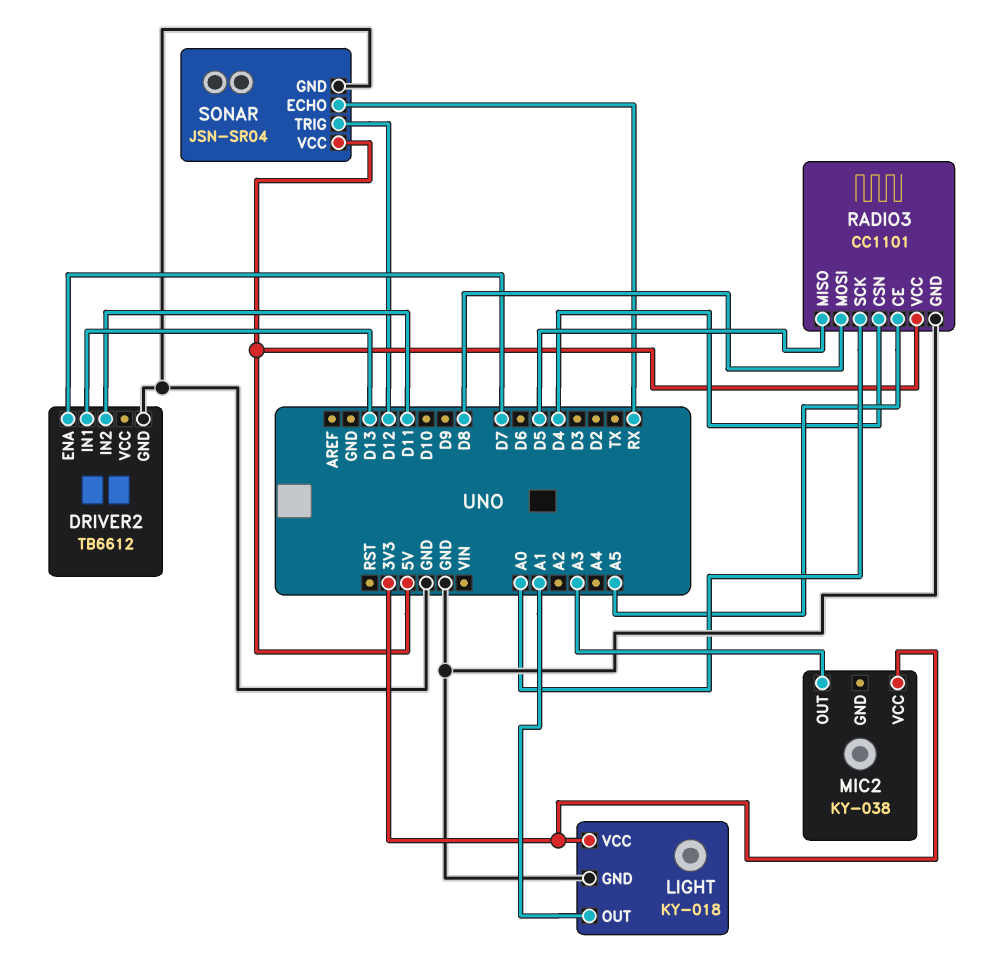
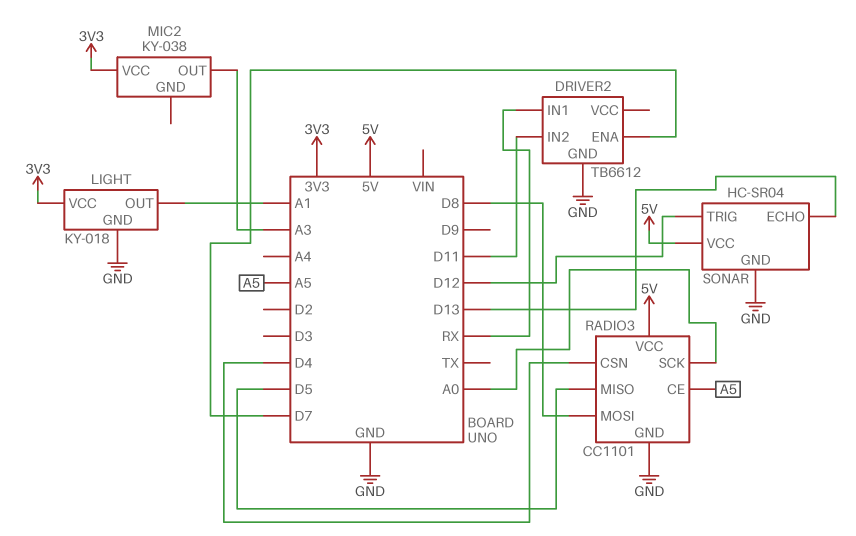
DRIVER2 pin IN1: D13 -> RX
SONAR: JSN-SR04 -> HC-SR04
SONAR pin ECHO: RX -> D13

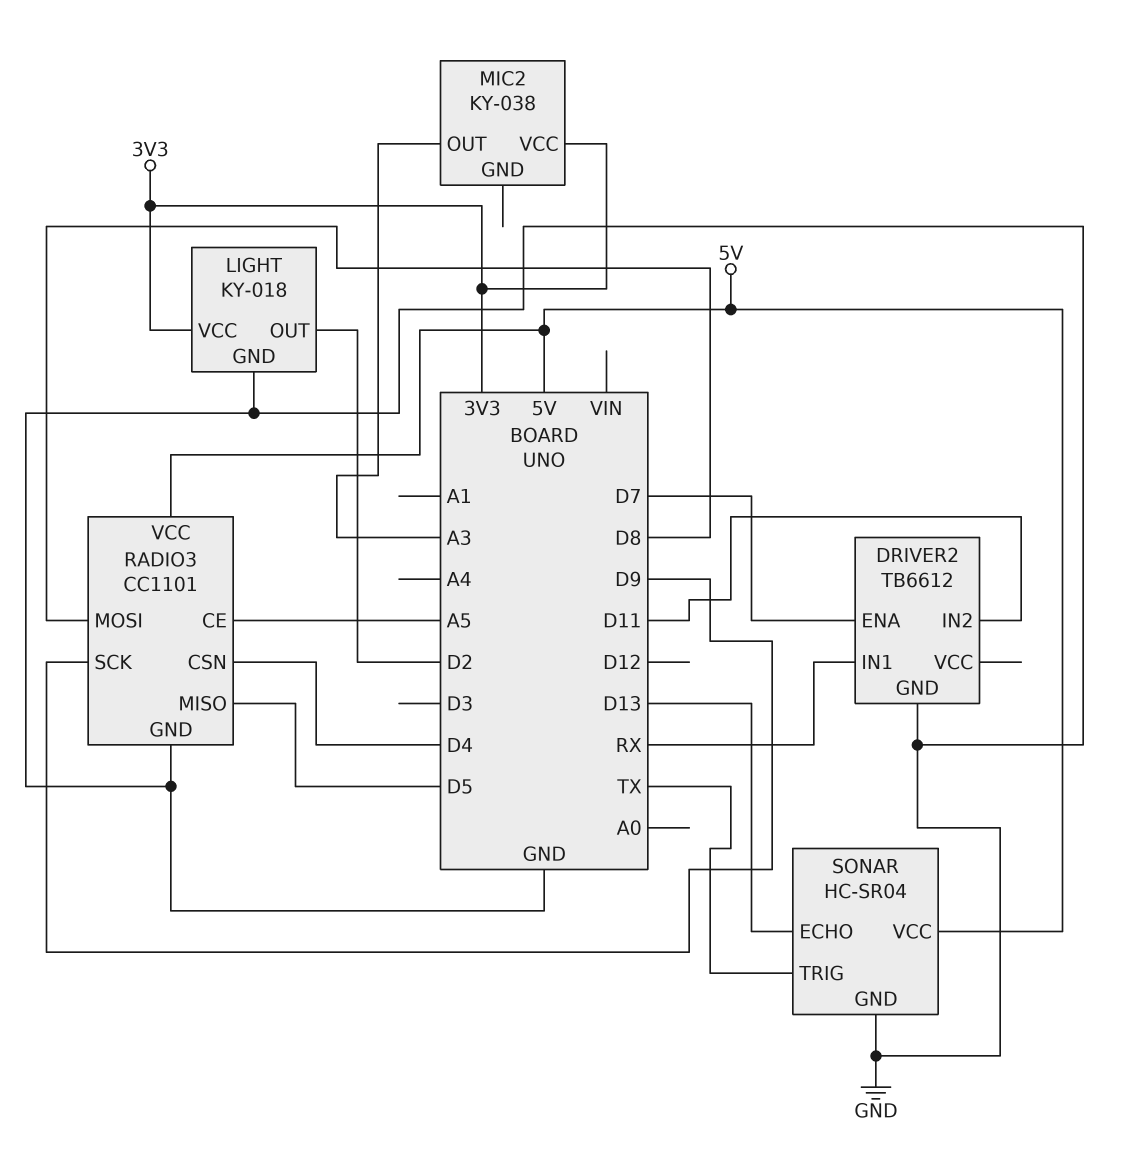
LIGHT pin OUT: A1 -> D2
RADIO3 pin SCK: A0 -> D9
SONAR pin TRIG: D12 -> TX

